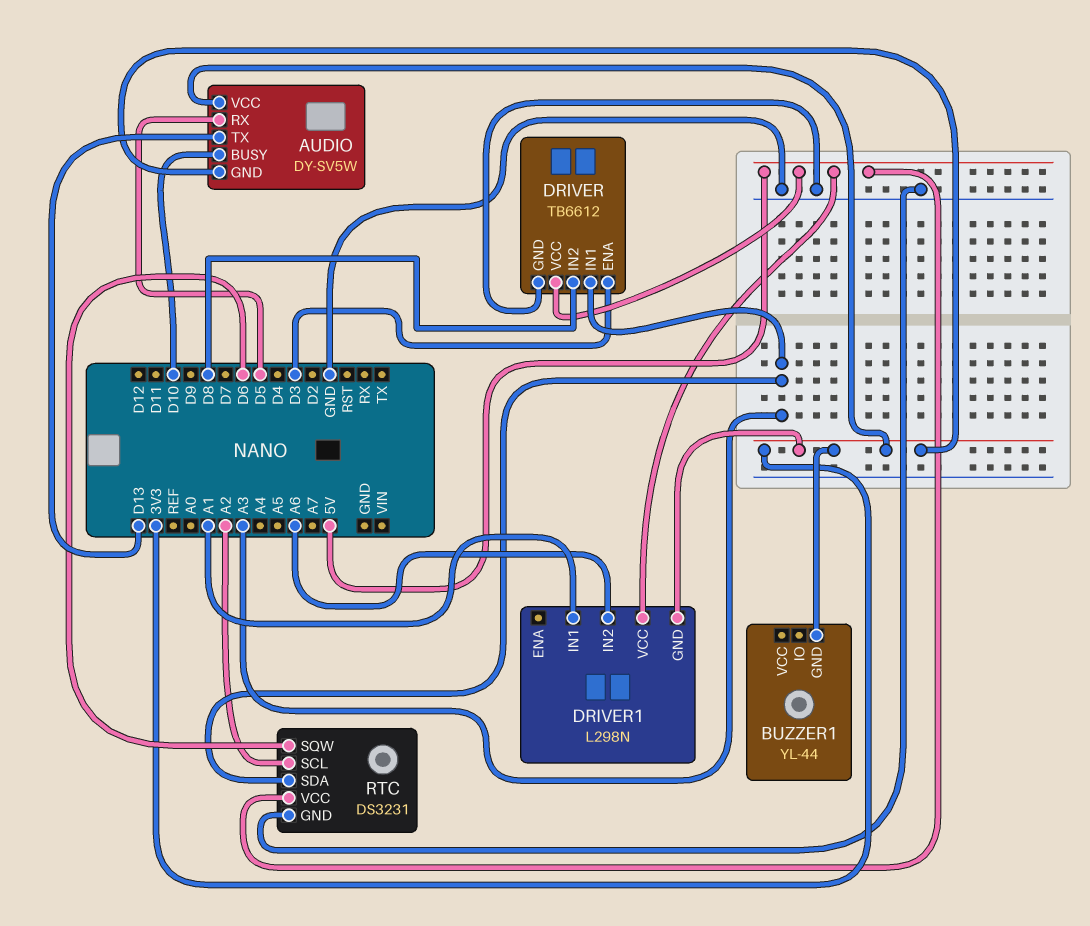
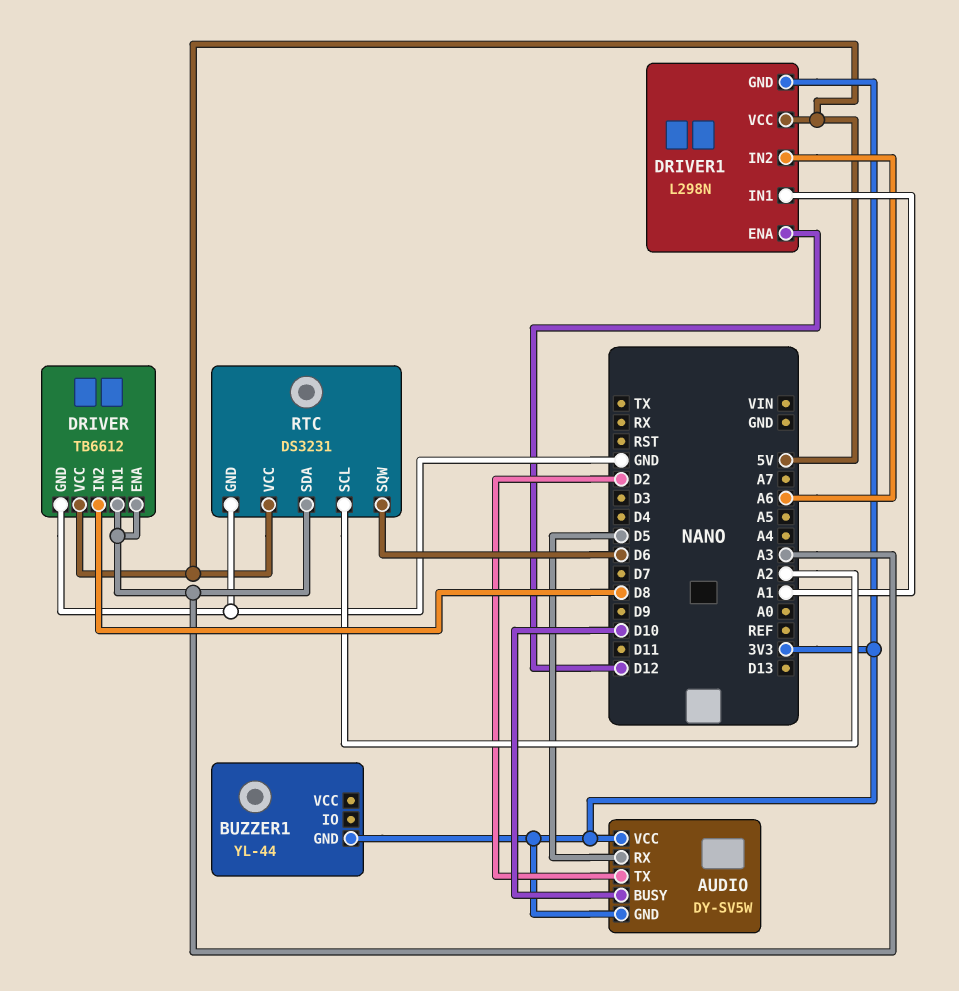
AUDIO pin TX: D13 -> D2
DRIVER pin ENA: D3 -> A3
DRIVER1 pin ENA: none -> D12

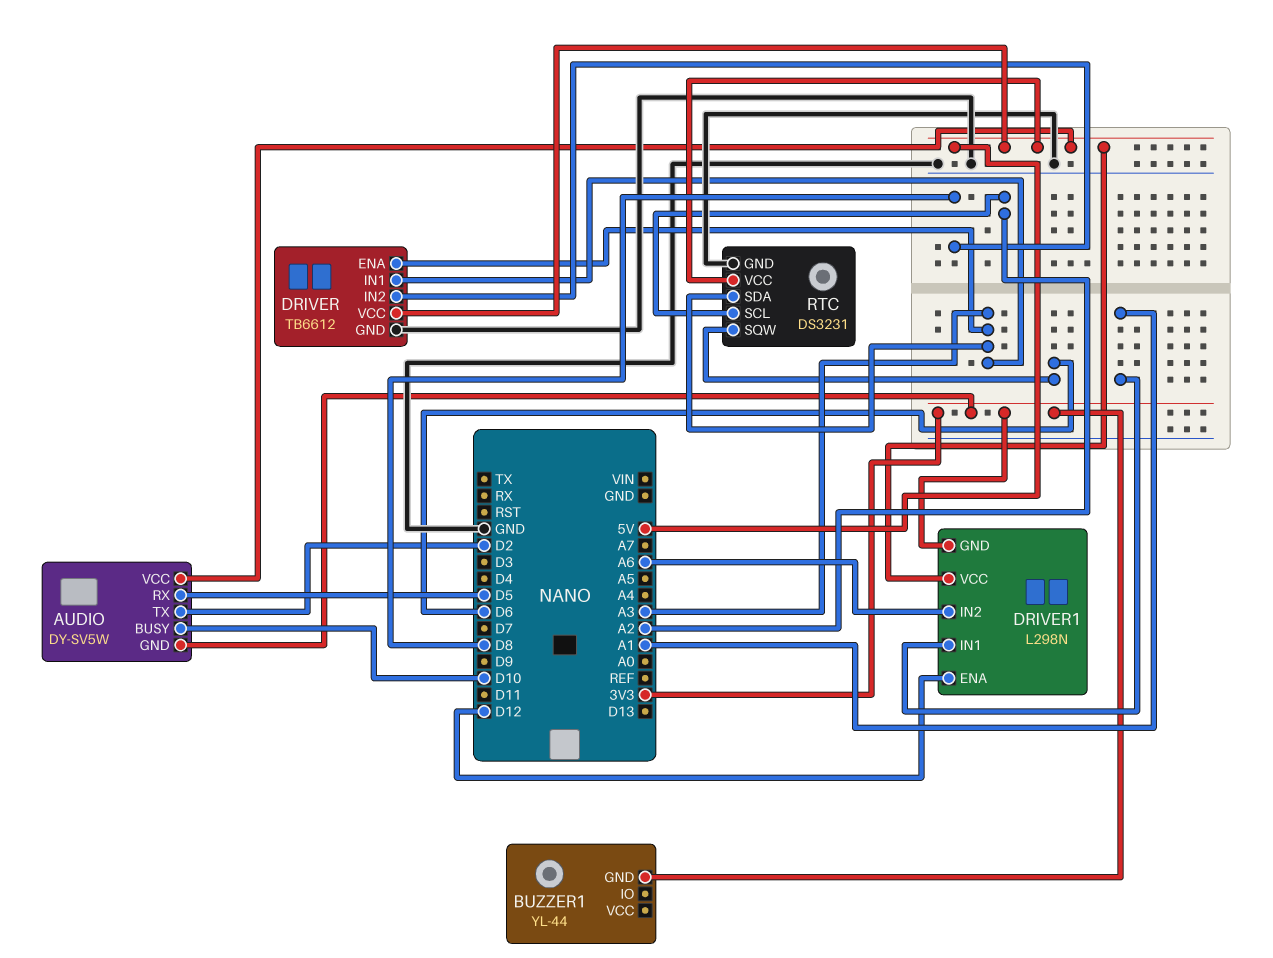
AUDIO pin VCC: 3V3 -> 5V

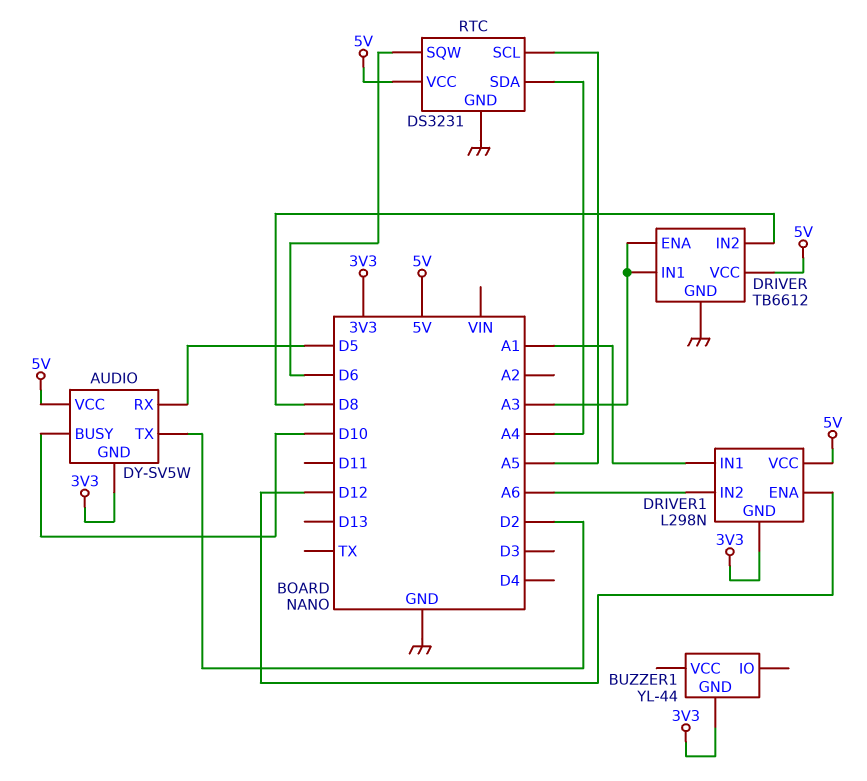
RTC pin SCL: A2 -> A5
RTC pin SDA: A3 -> A4

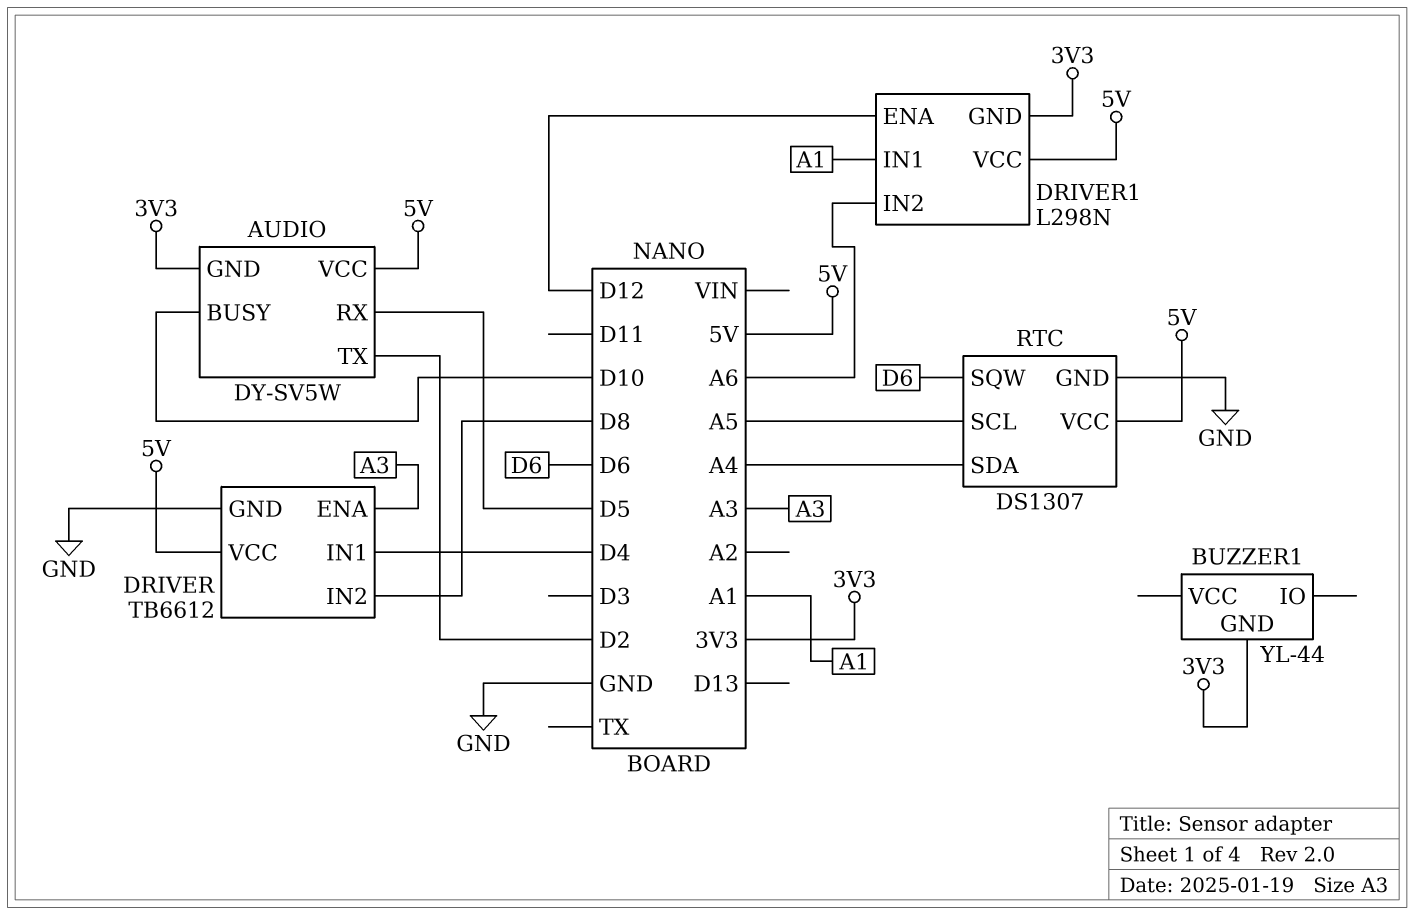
DRIVER pin IN1: A3 -> D4
RTC: DS3231 -> DS1307

